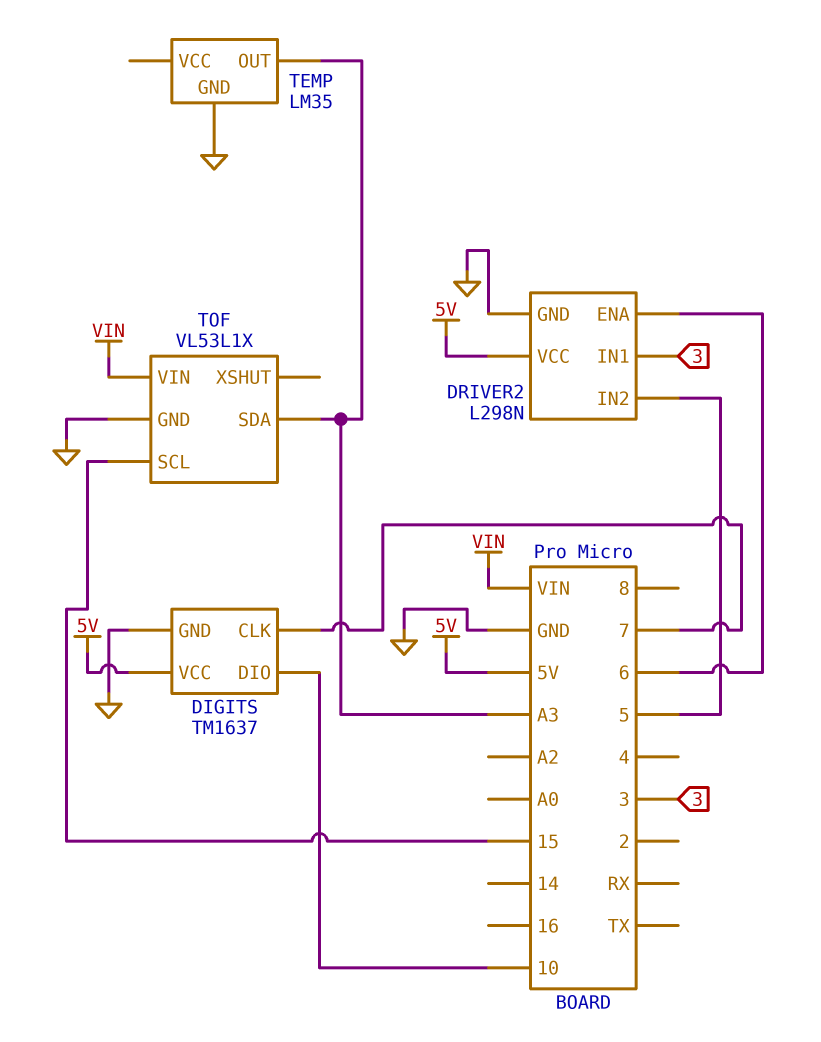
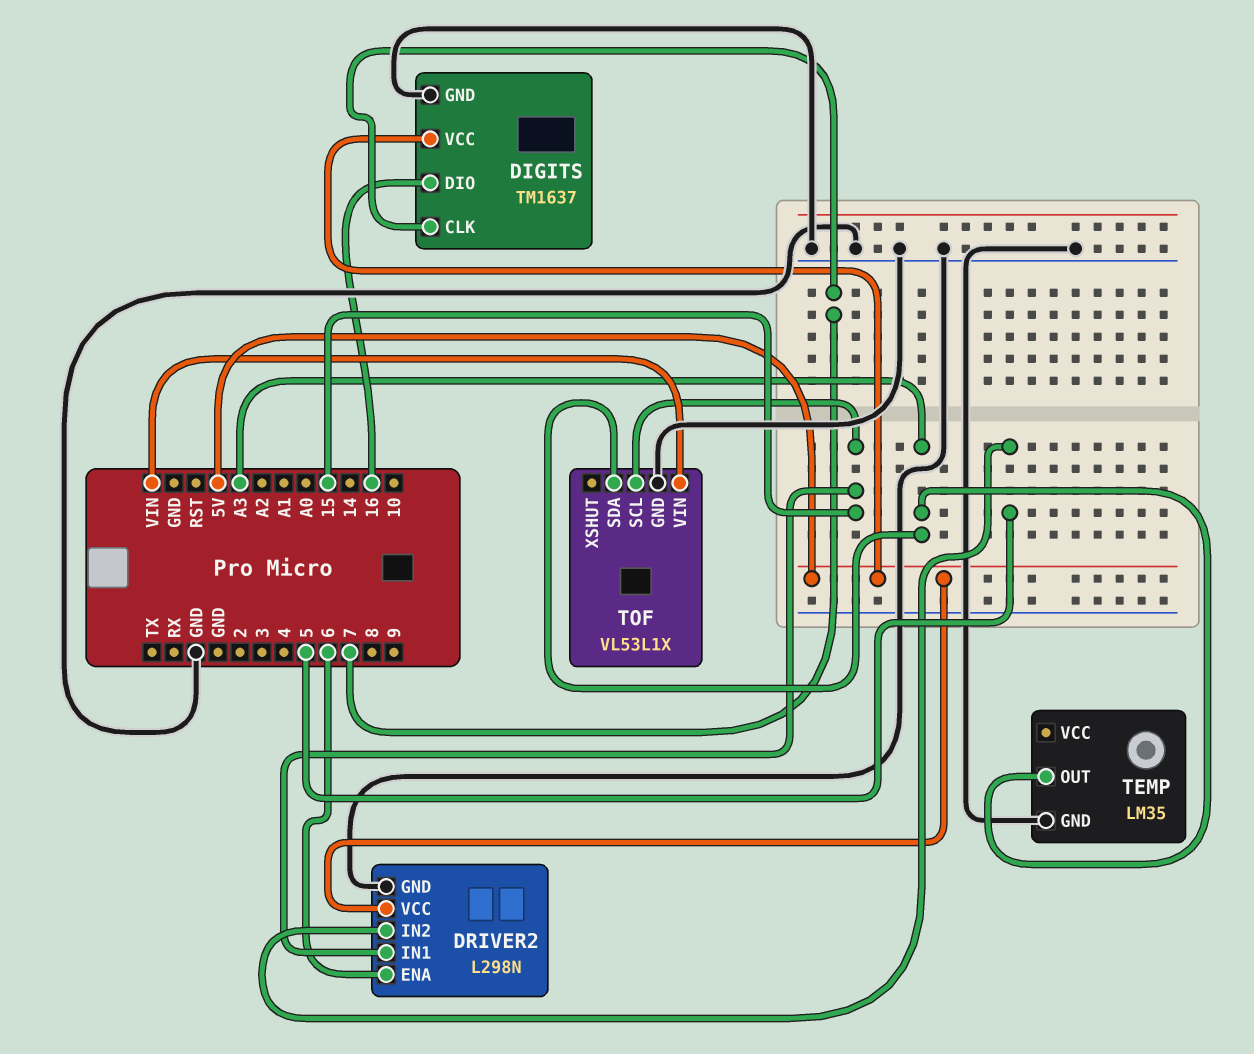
DIGITS pin DIO: 10 -> 16
DRIVER2 pin IN1: 3 -> 15

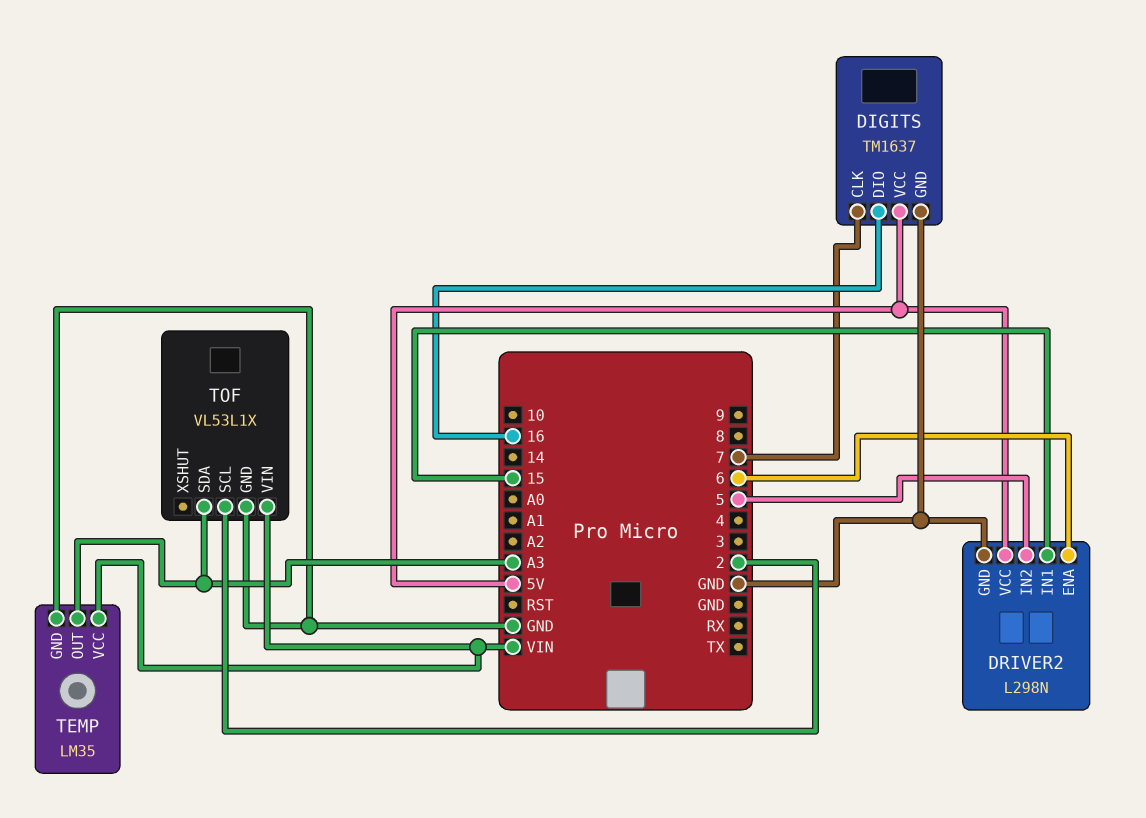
TEMP pin VCC: none -> VIN
TOF pin SCL: 15 -> 2

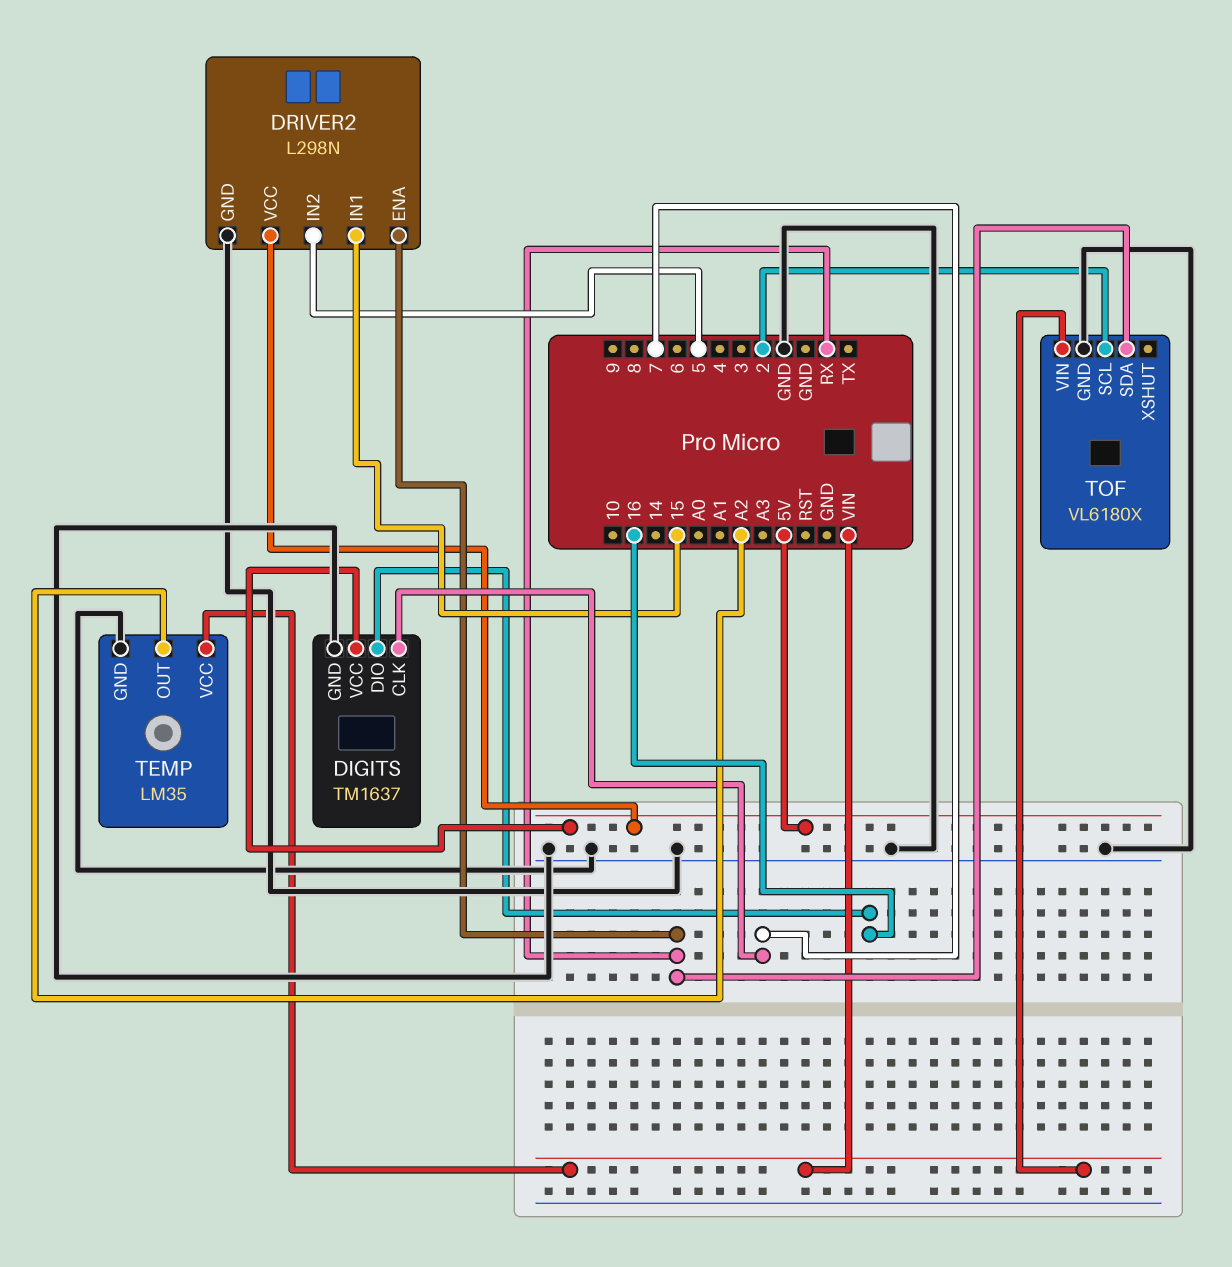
DRIVER2 pin ENA: 6 -> RX
TEMP pin OUT: A3 -> A2
TOF: VL53L1X -> VL6180X
TOF pin SDA: A3 -> RX

